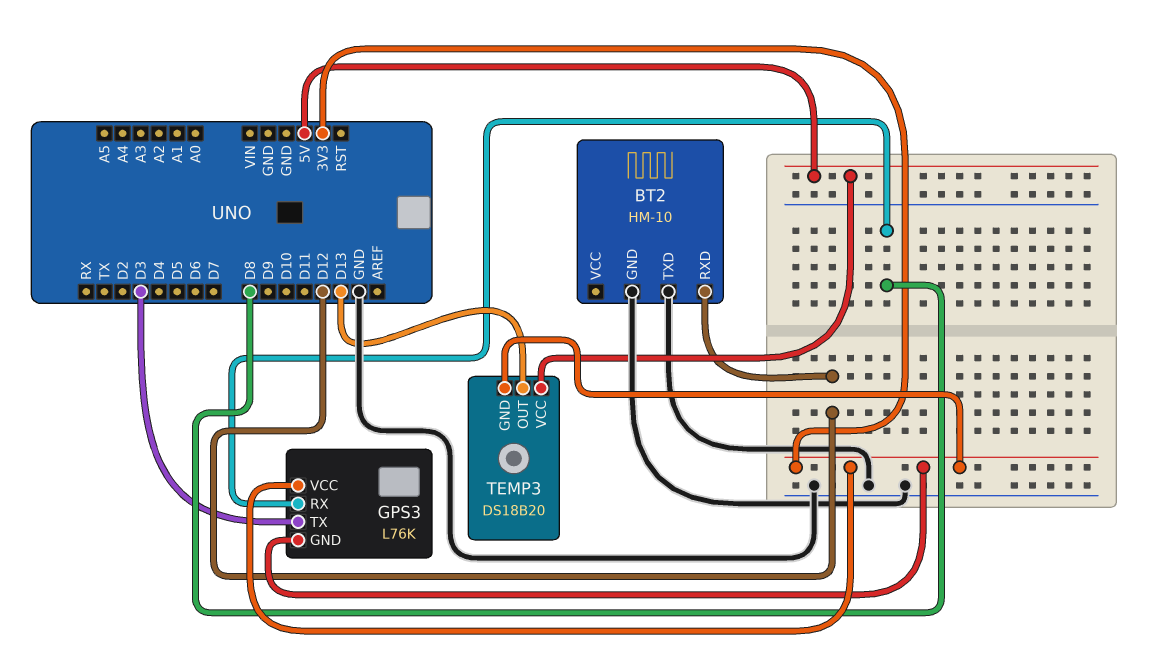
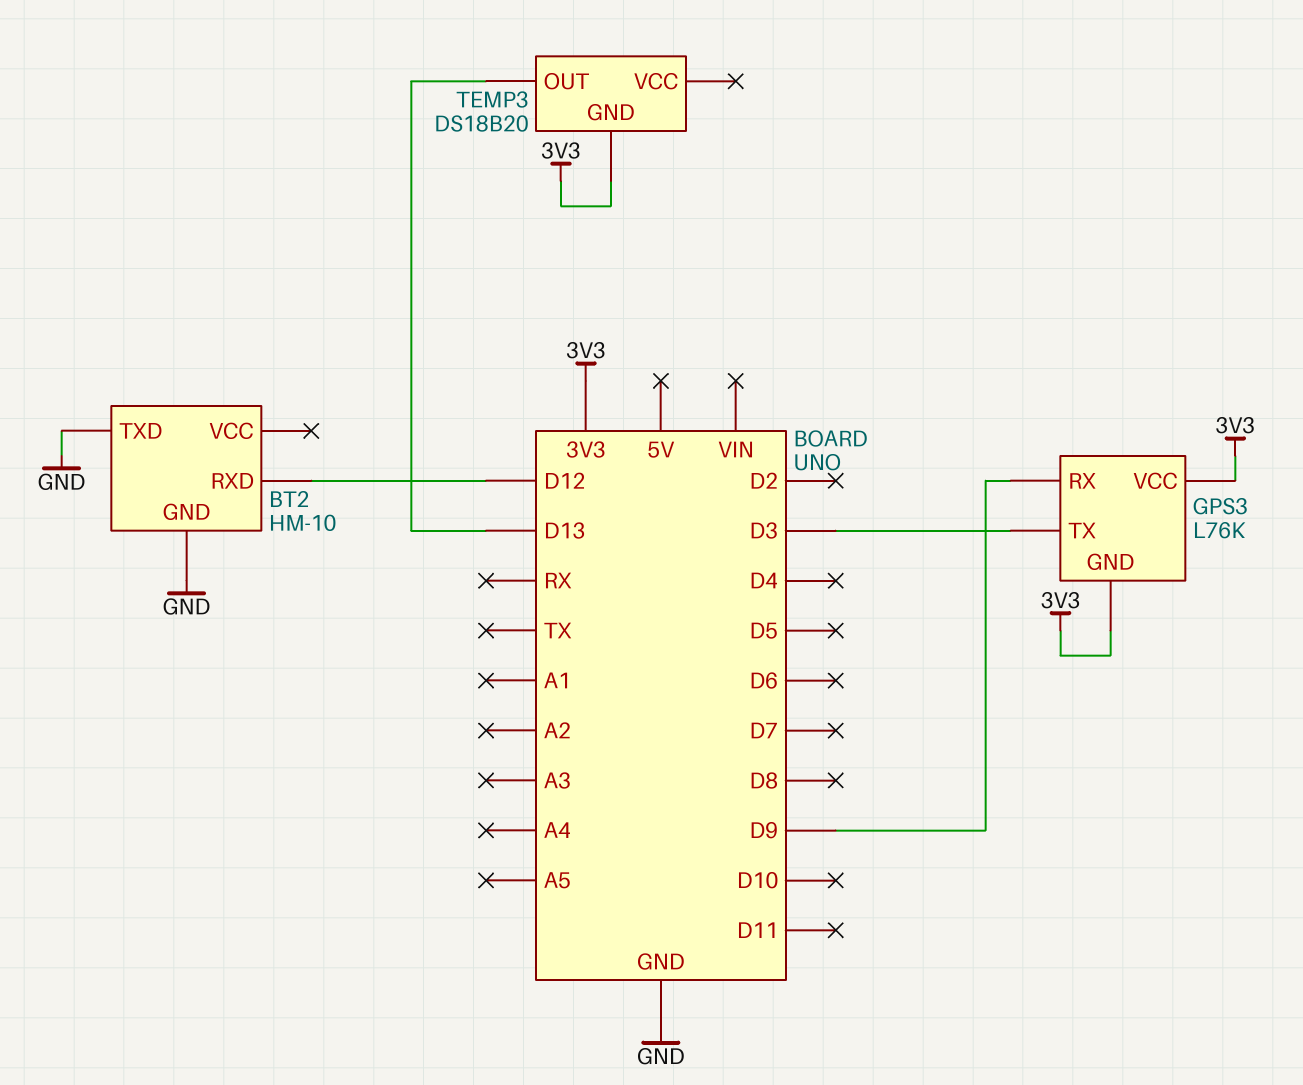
GPS3 pin RX: D8 -> D9
TEMP3 pin VCC: 5V -> none

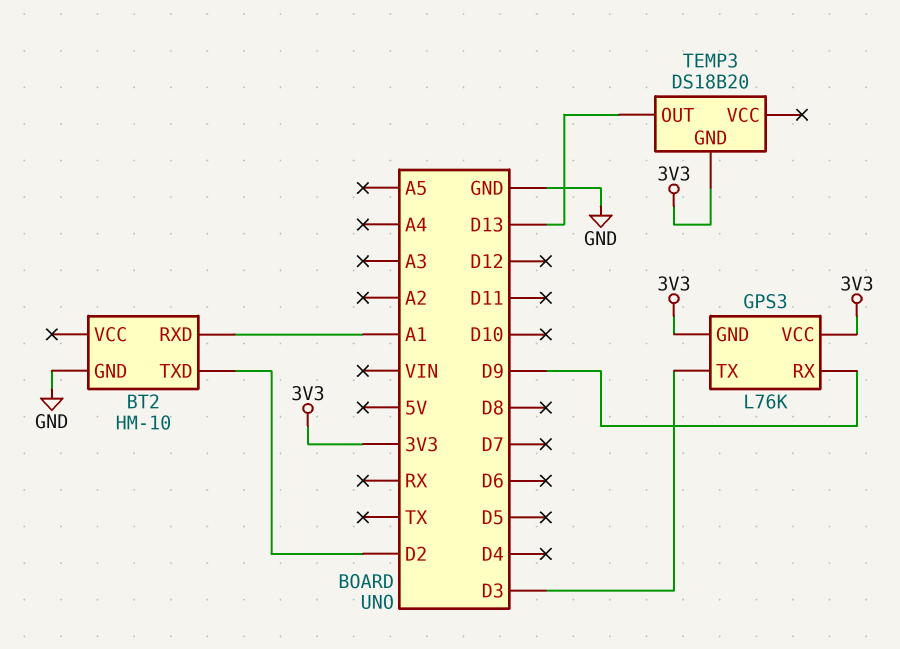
BT2 pin RXD: D12 -> A1
BT2 pin TXD: GND -> D2

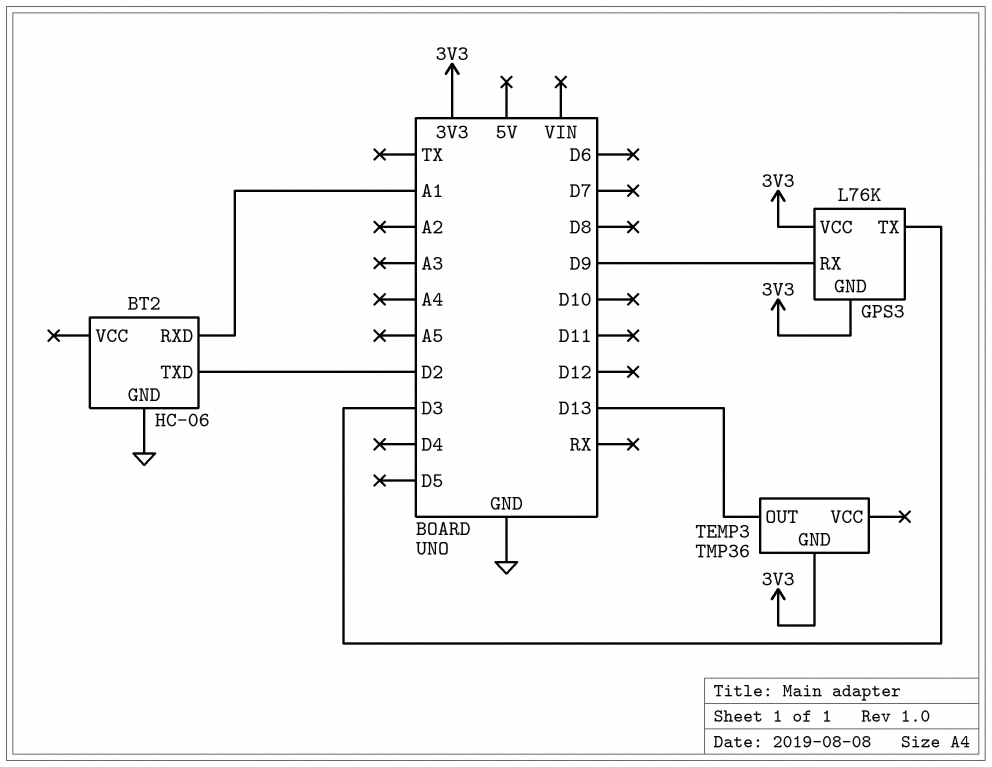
BT2: HM-10 -> HC-06
TEMP3: DS18B20 -> TMP36

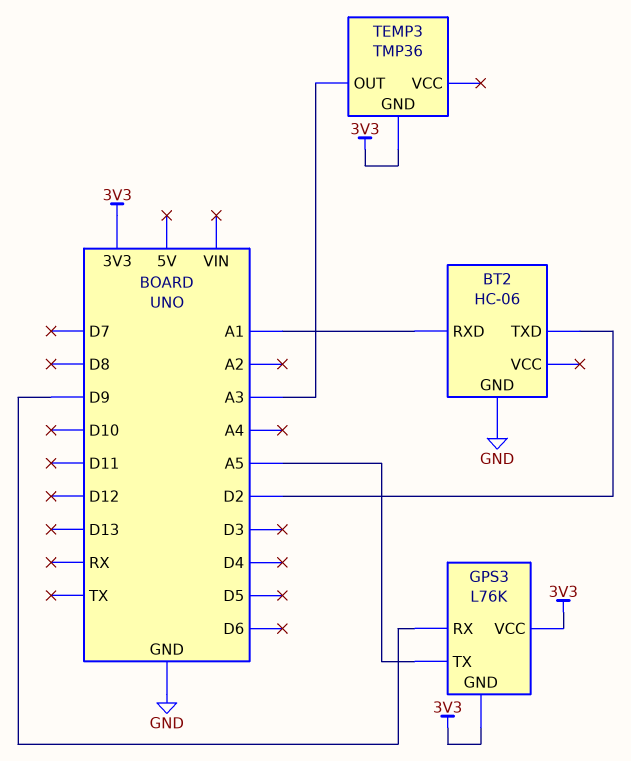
GPS3 pin TX: D3 -> A5
TEMP3 pin OUT: D13 -> A3

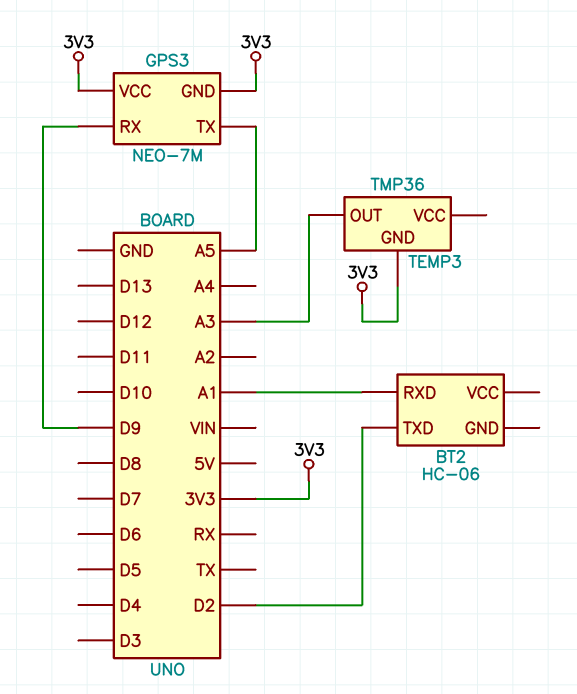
BT2 pin GND: GND -> none
GPS3: L76K -> NEO-7M

